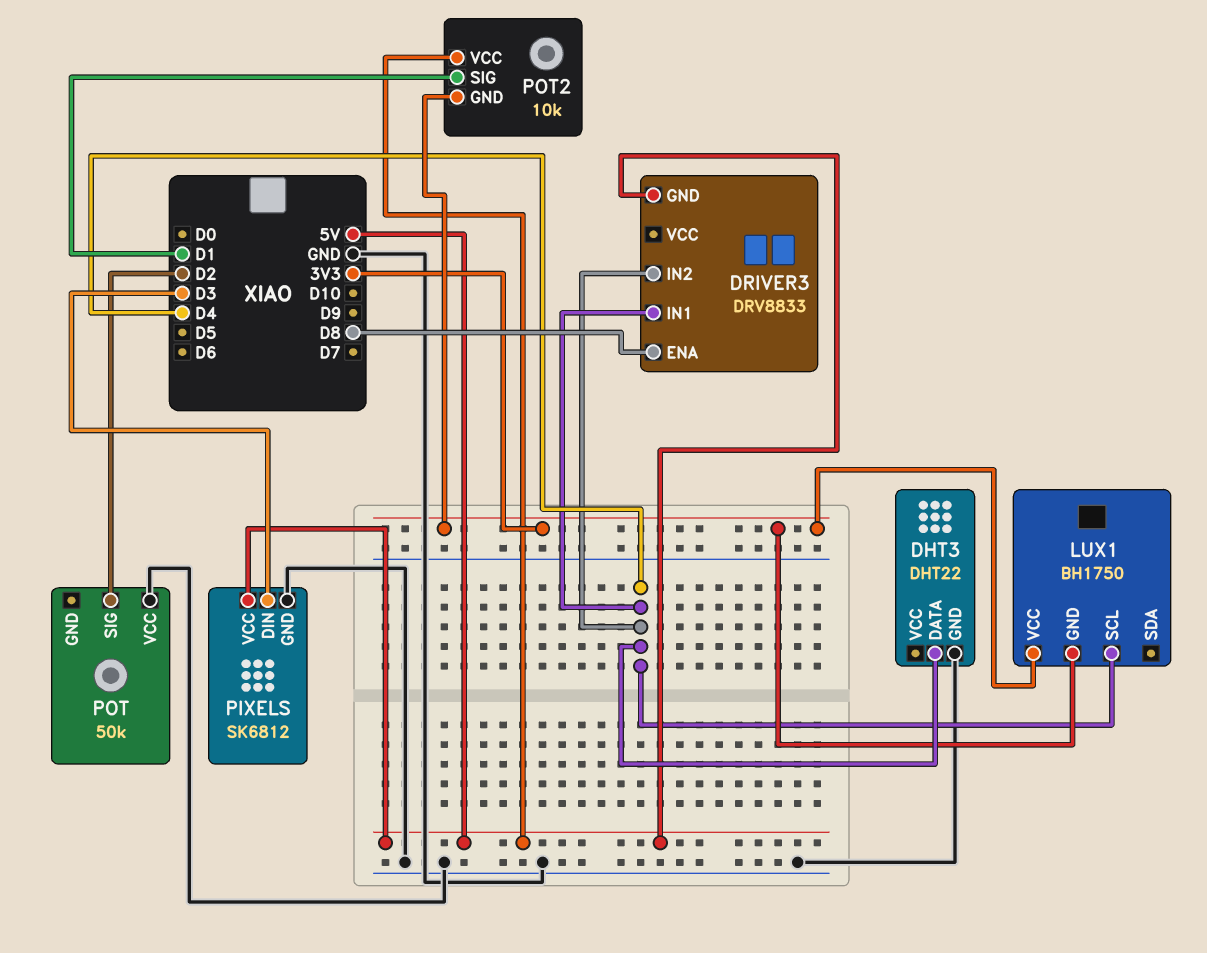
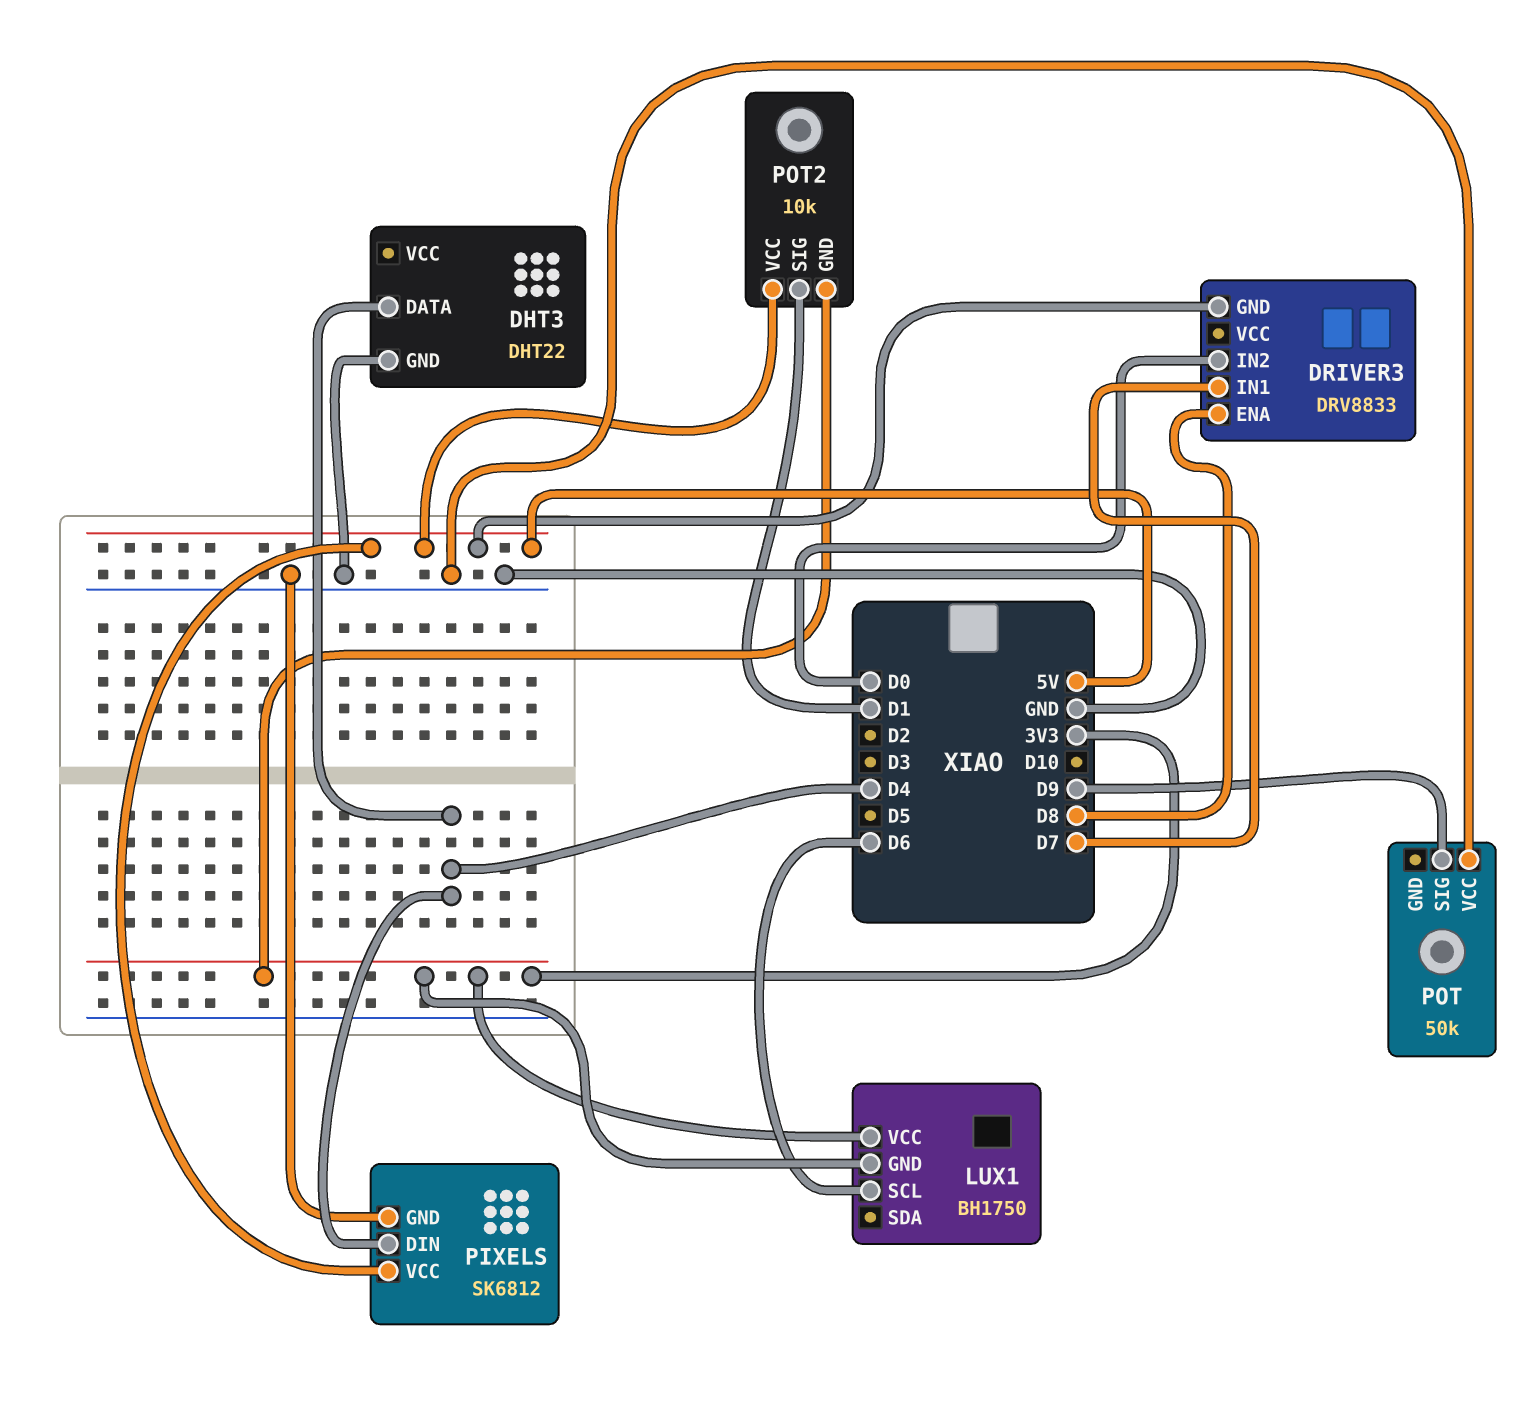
DRIVER3 pin IN1: D4 -> D7
DRIVER3 pin IN2: D4 -> D0
LUX1 pin SCL: D4 -> D6
PIXELS pin DIN: D3 -> D4
POT pin SIG: D2 -> D9

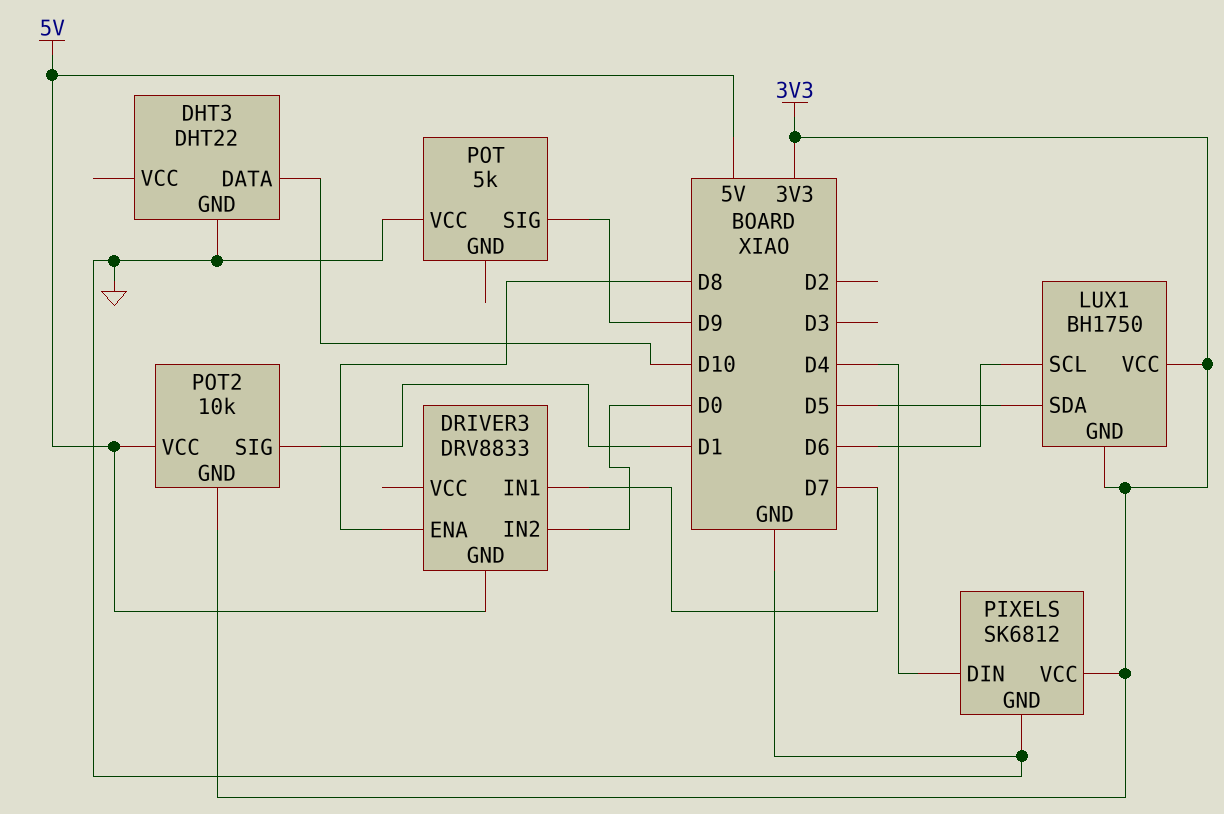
DHT3 pin DATA: D4 -> D10
LUX1 pin SDA: none -> D5
PIXELS pin VCC: 5V -> 3V3
POT: 50k -> 5k

